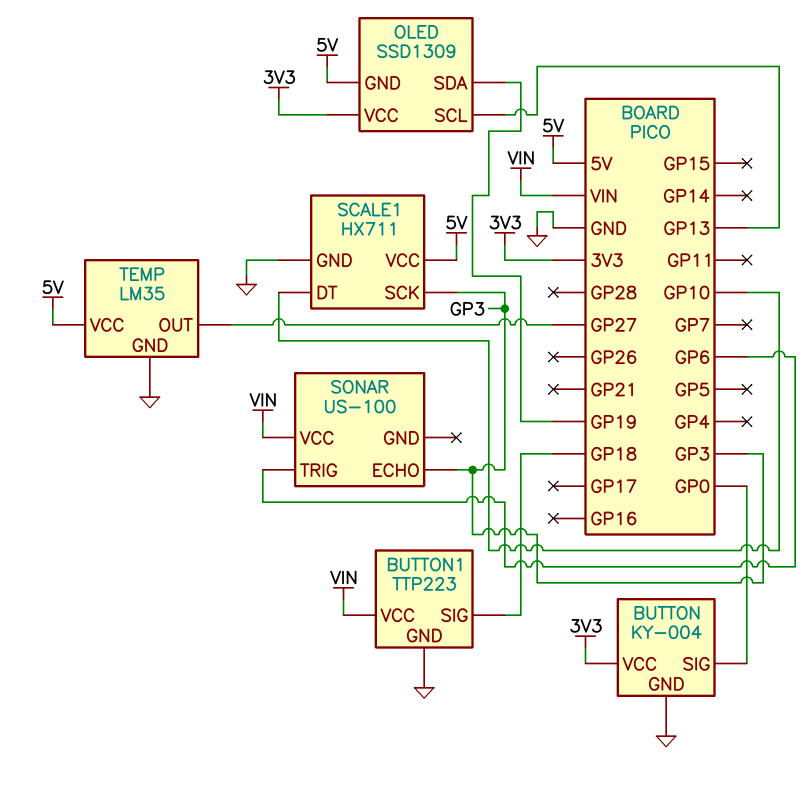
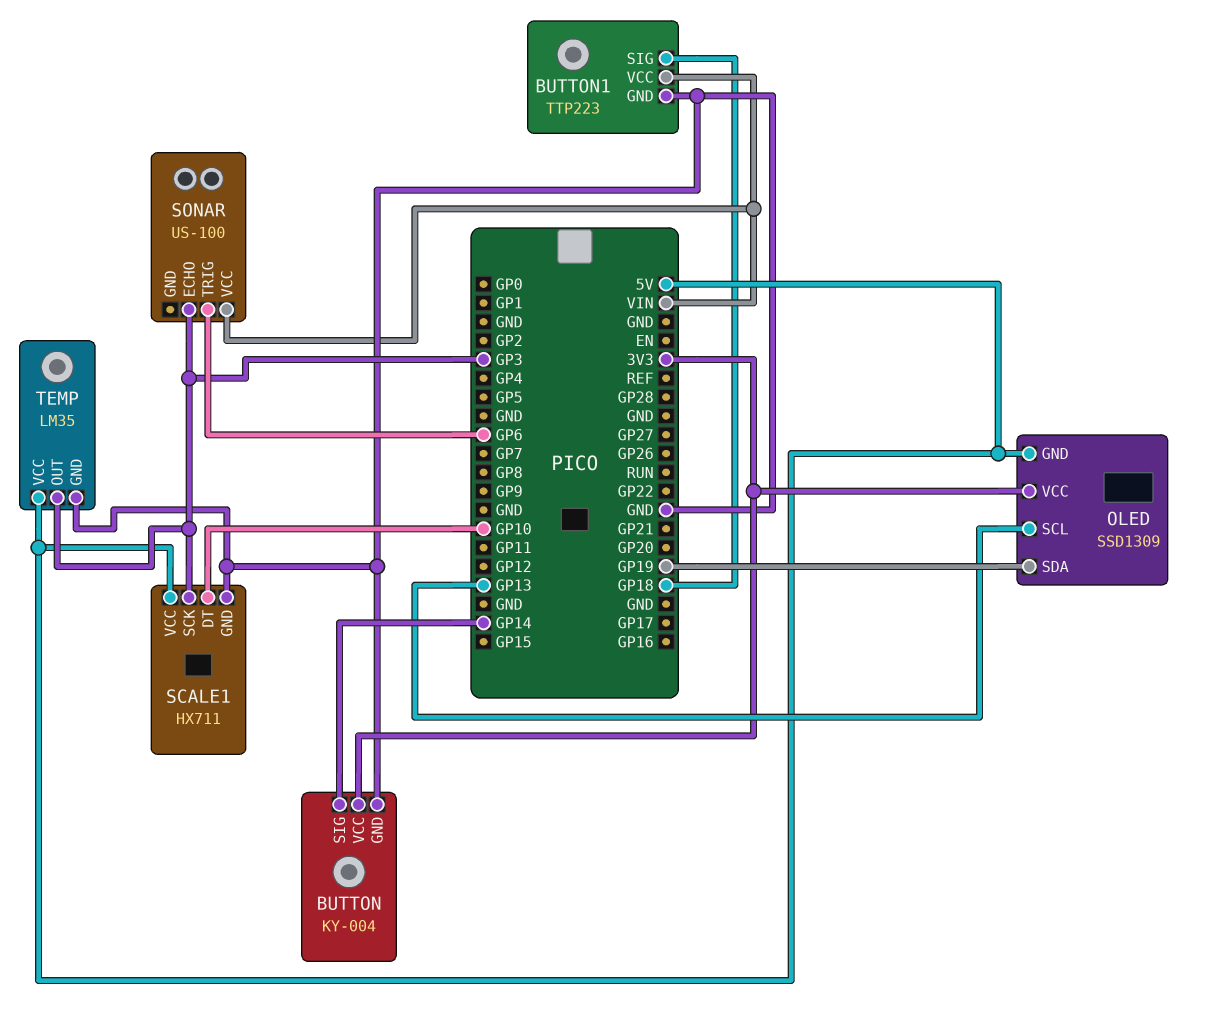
BUTTON pin SIG: GP0 -> GP14
TEMP pin OUT: GP27 -> GP3

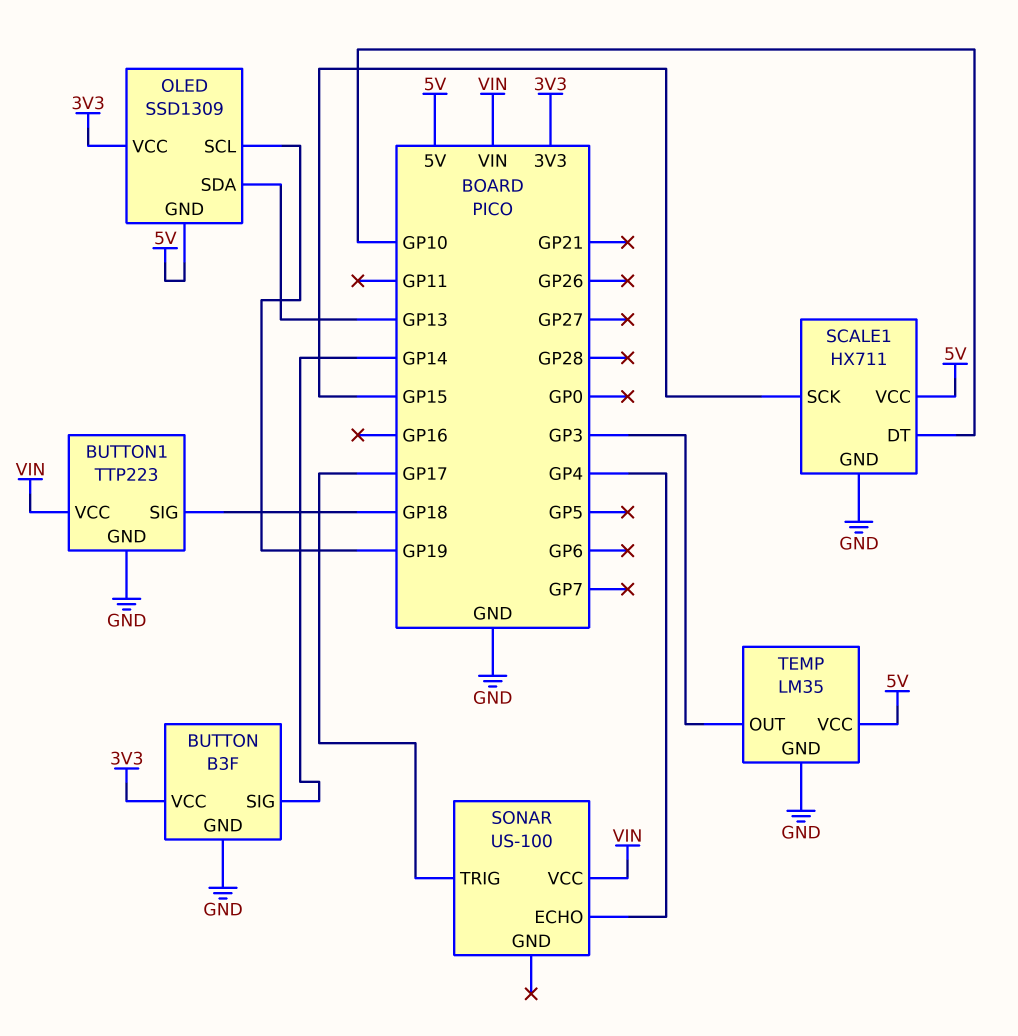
BUTTON: KY-004 -> B3F
OLED pin SCL: GP13 -> GP19
OLED pin SDA: GP19 -> GP13
SCALE1 pin SCK: GP3 -> GP15
SONAR pin ECHO: GP3 -> GP4
SONAR pin TRIG: GP6 -> GP17

